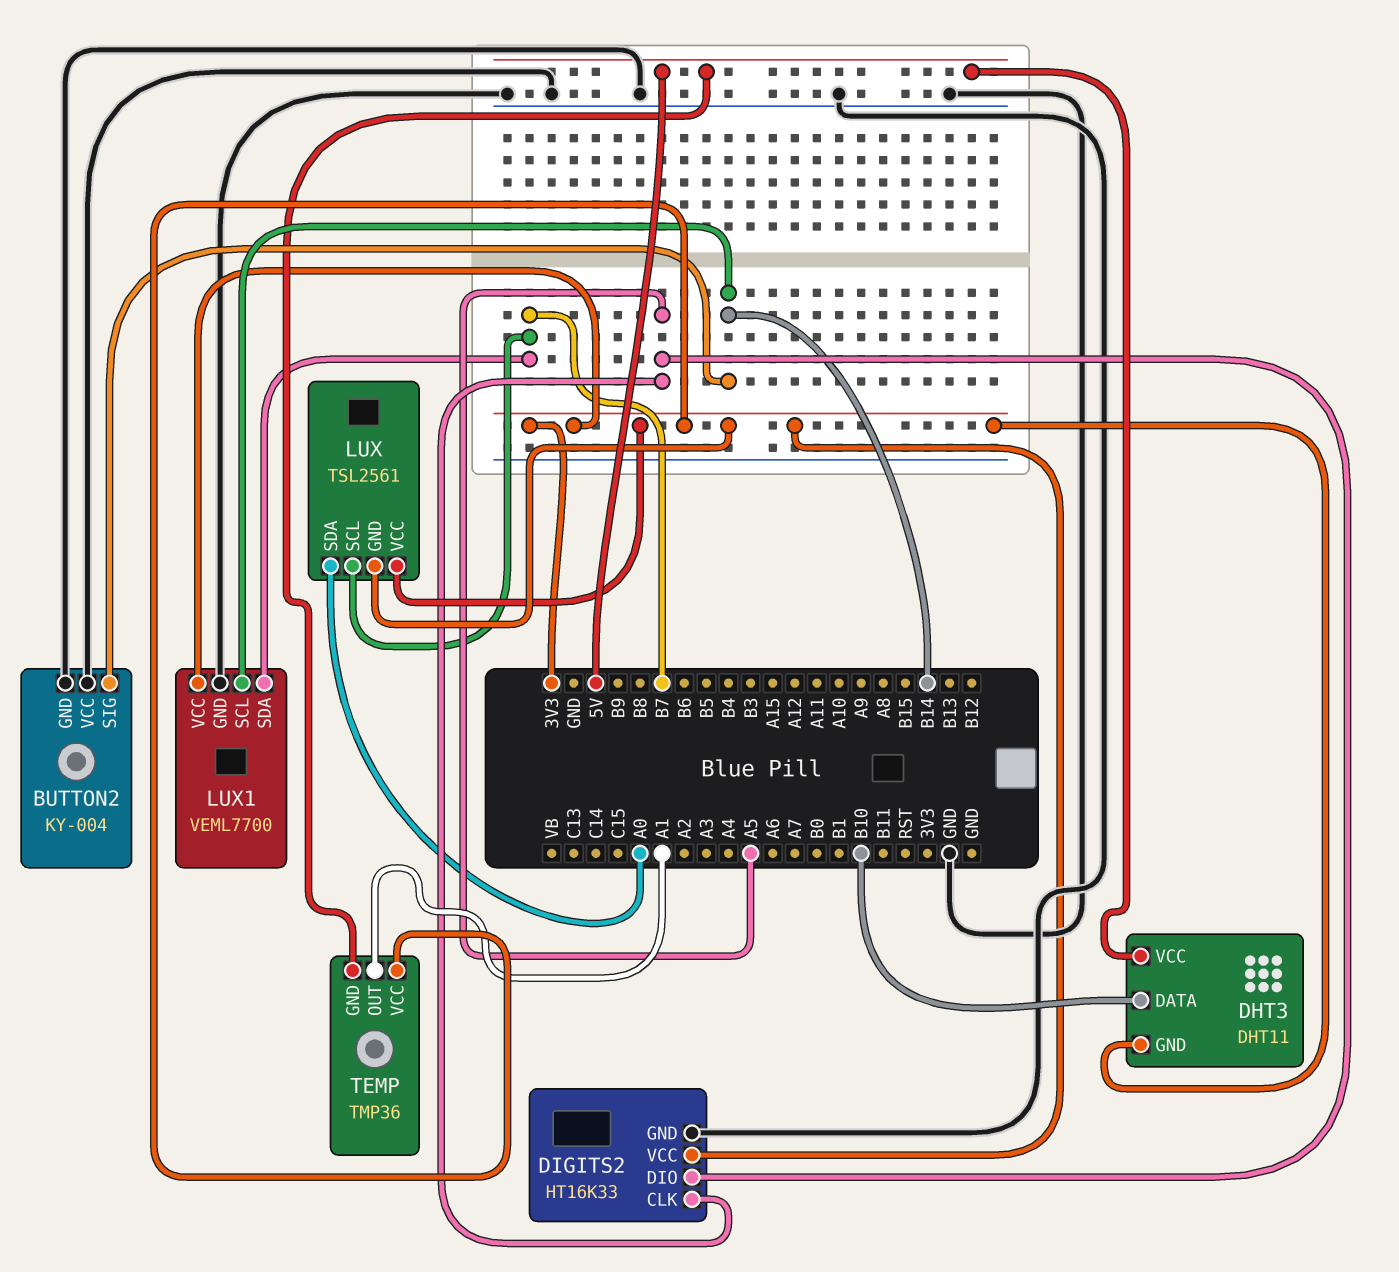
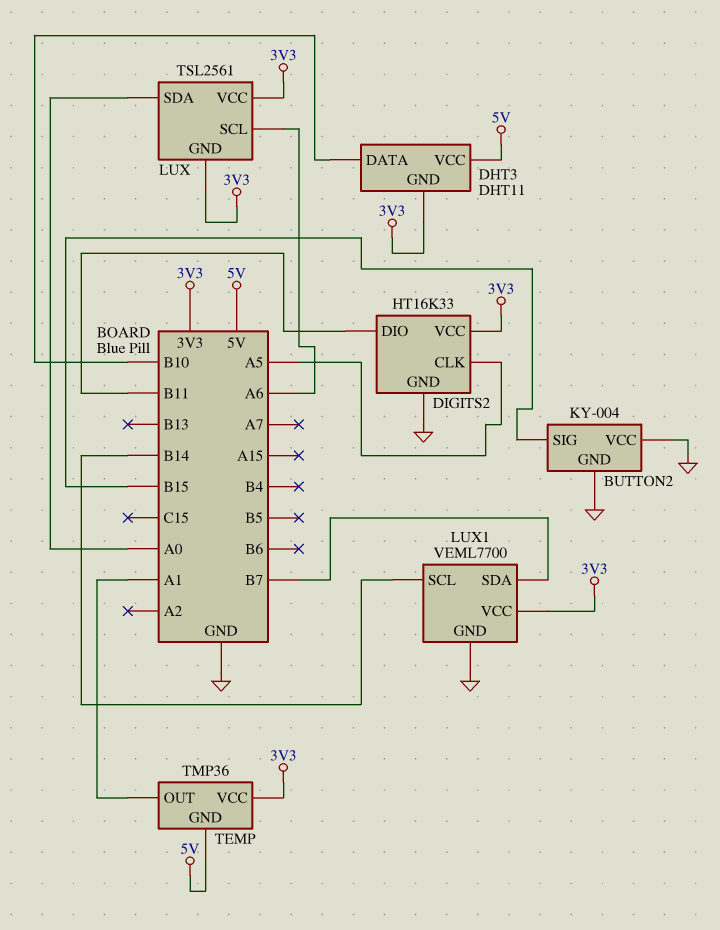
BUTTON2 pin SIG: B14 -> B15
DIGITS2 pin DIO: A5 -> B11
LUX pin SCL: B7 -> A6

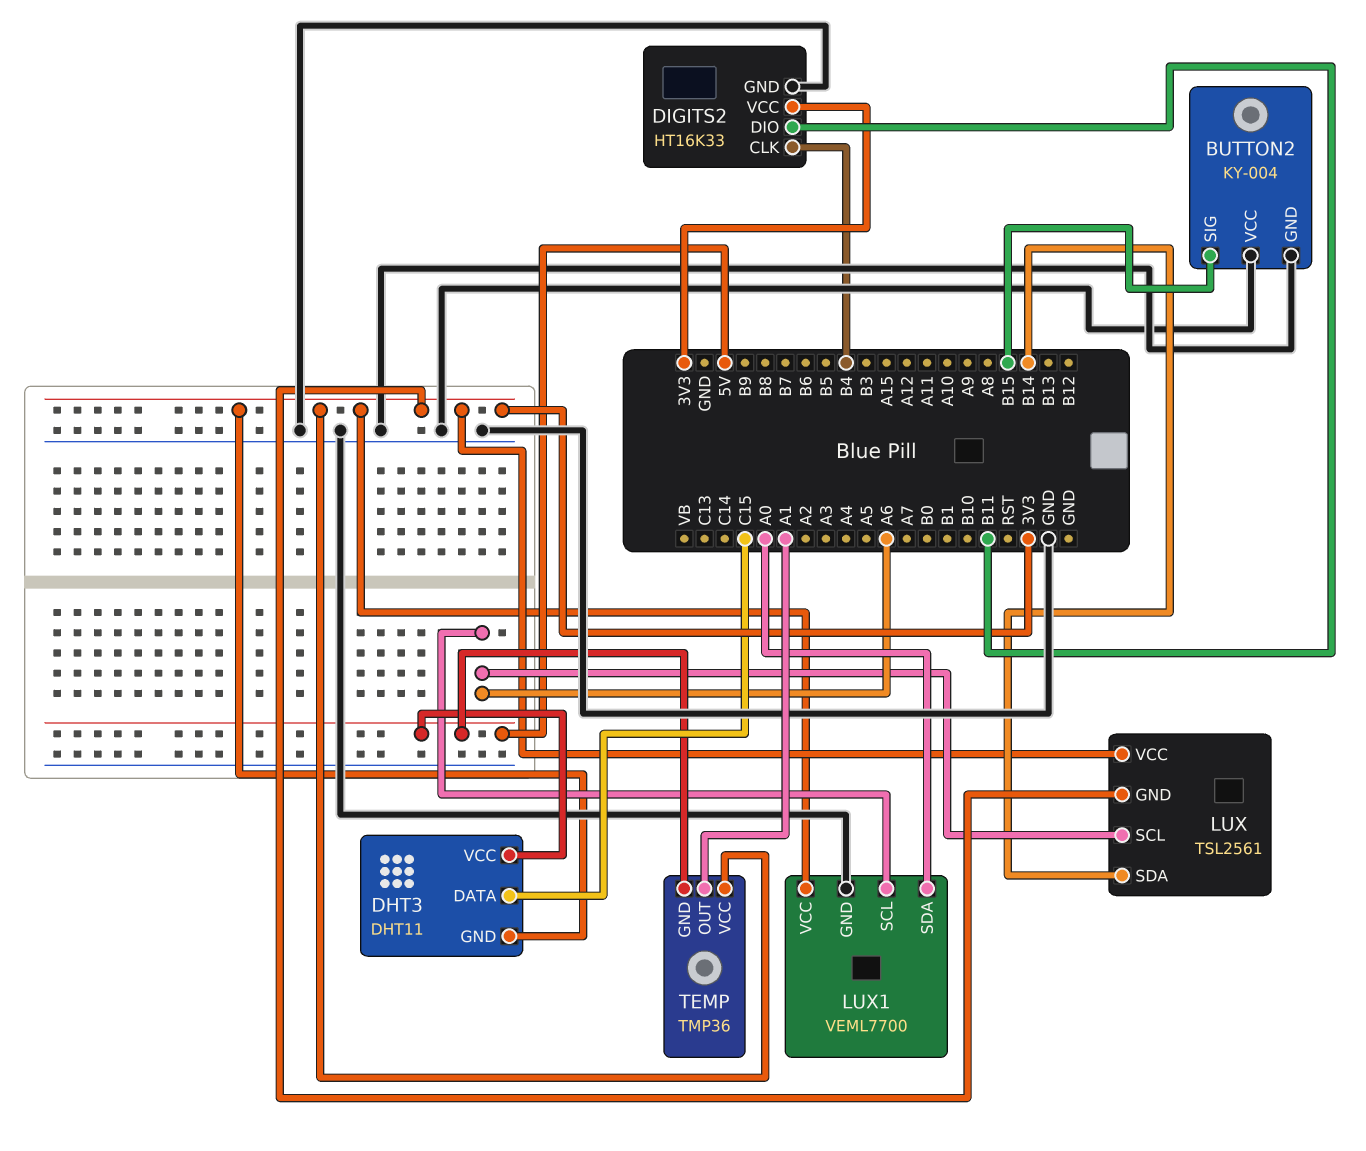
DHT3 pin DATA: B10 -> C15
DIGITS2 pin CLK: A5 -> B4
LUX pin SDA: A0 -> B14
LUX1 pin SCL: B14 -> A6
LUX1 pin SDA: B7 -> A0

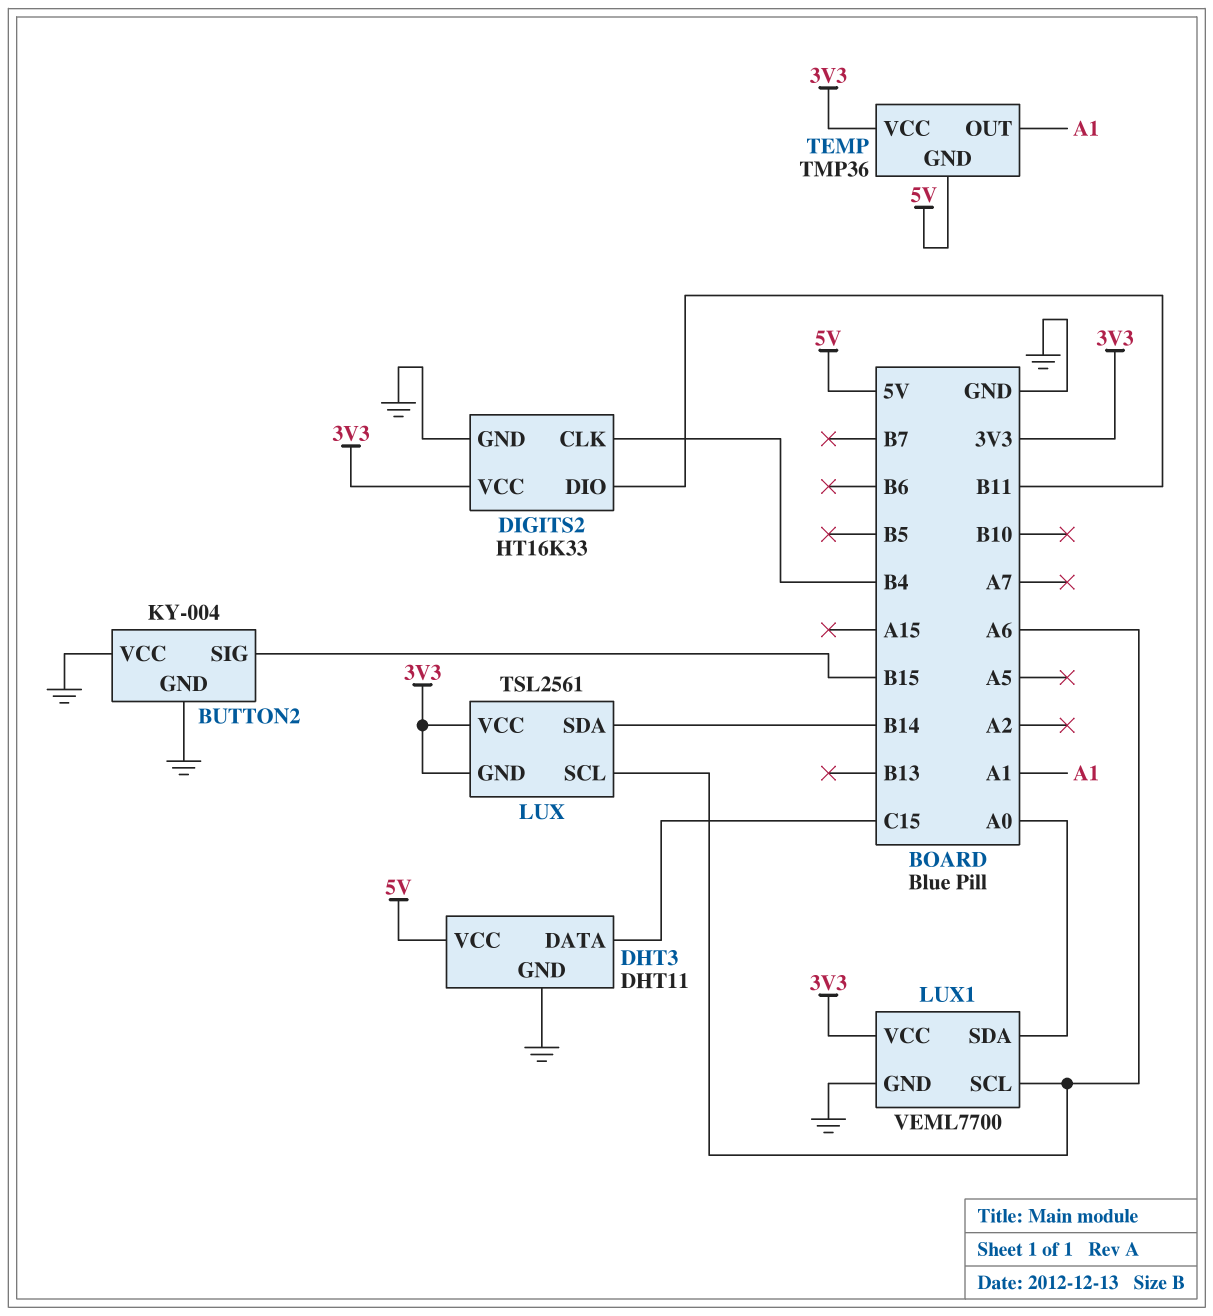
DHT3 pin GND: 3V3 -> GND

